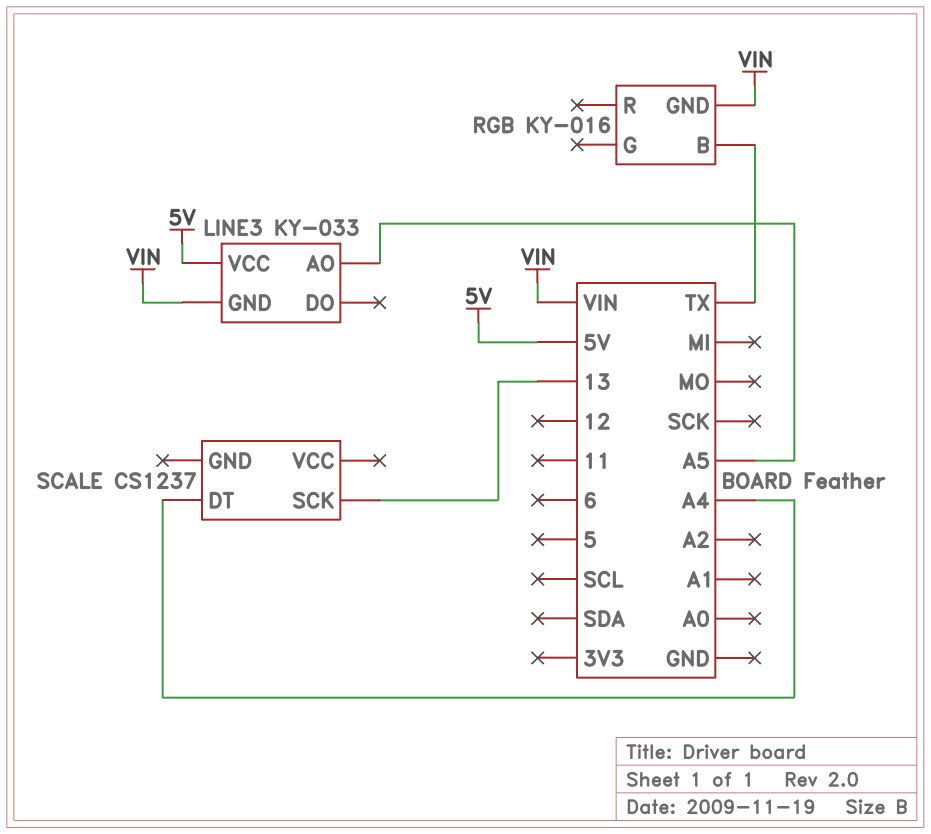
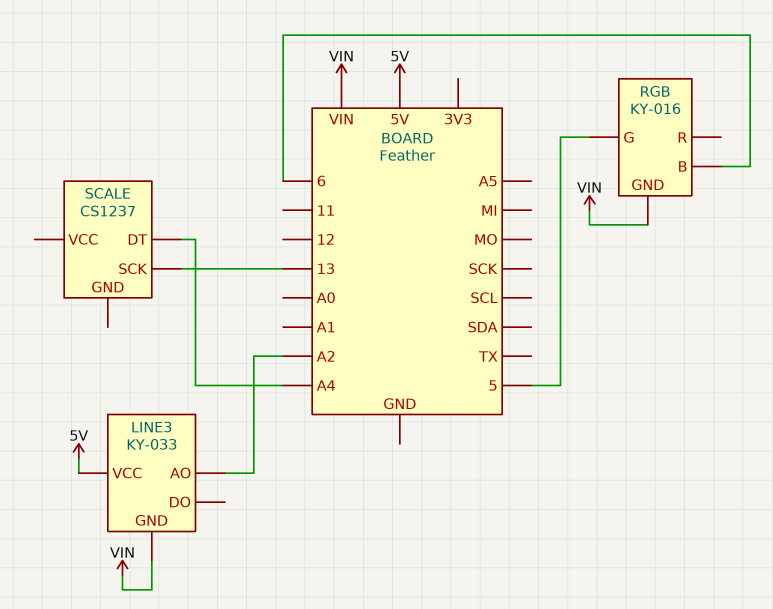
LINE3 pin AO: A5 -> A2
RGB pin B: TX -> 6
RGB pin G: none -> 5

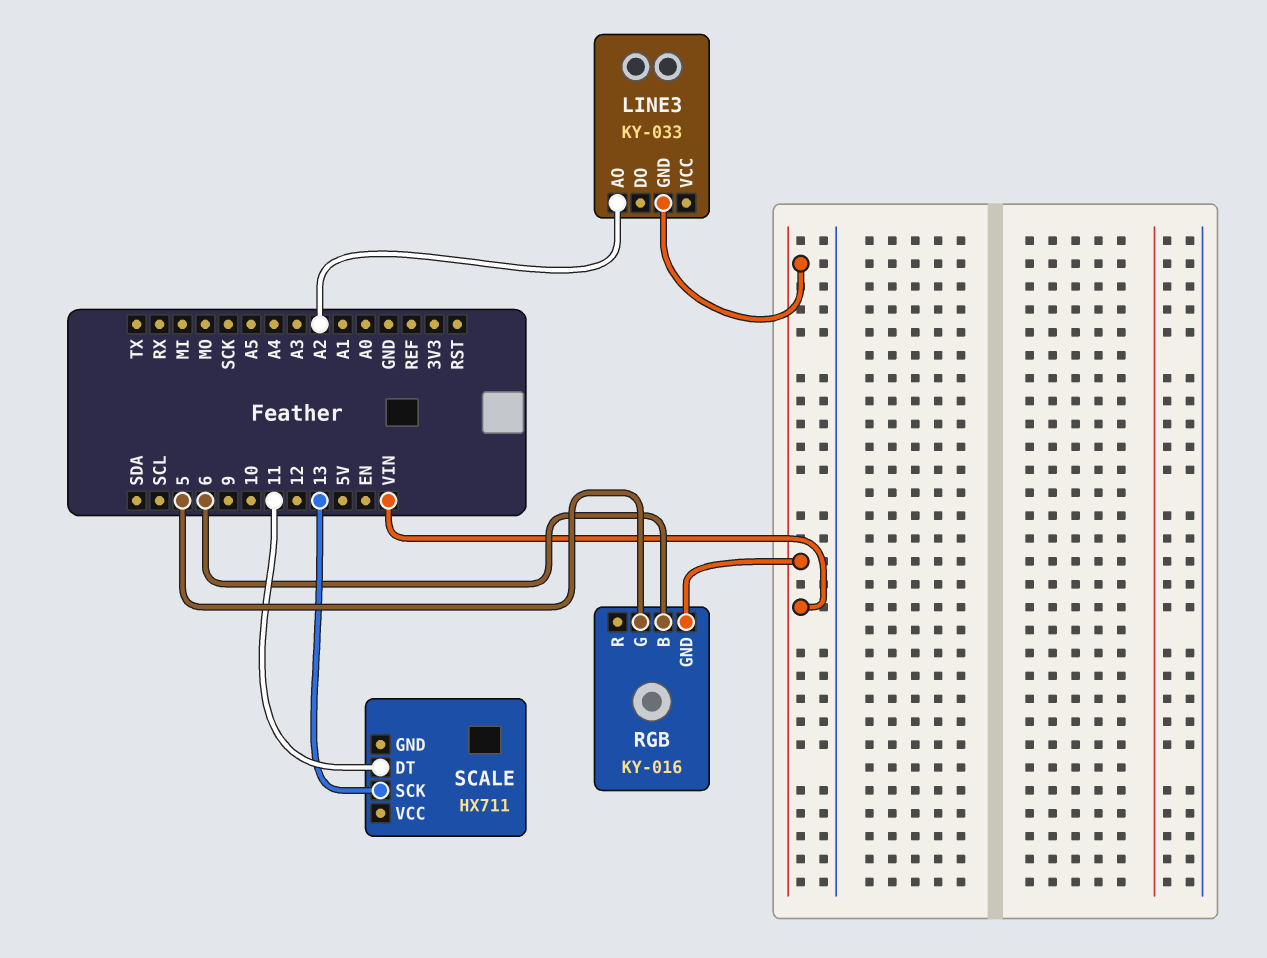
LINE3 pin VCC: 5V -> none
SCALE: CS1237 -> HX711
SCALE pin DT: A4 -> 11

